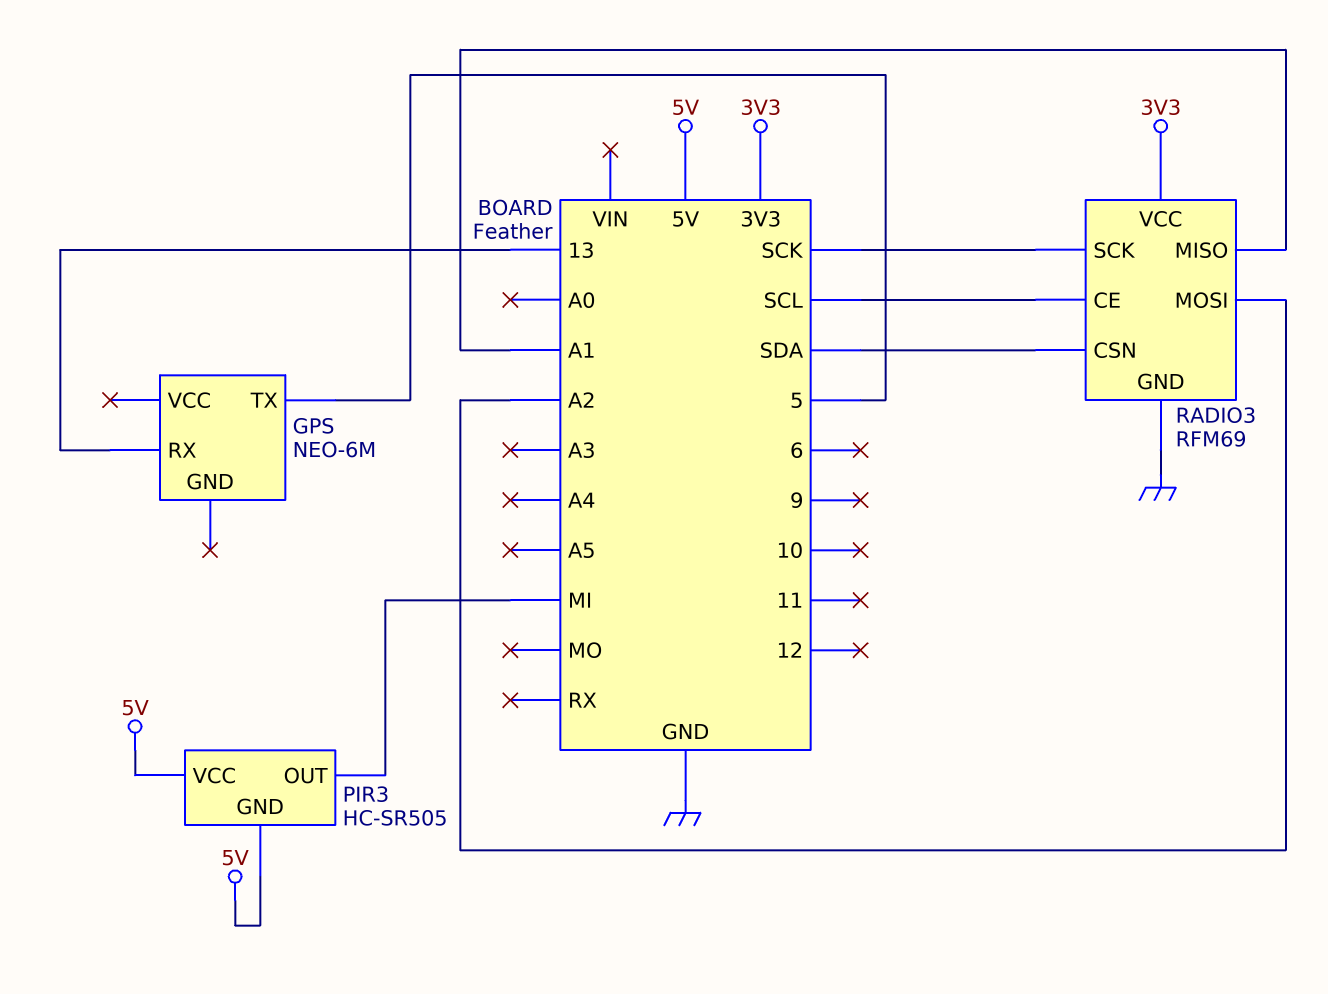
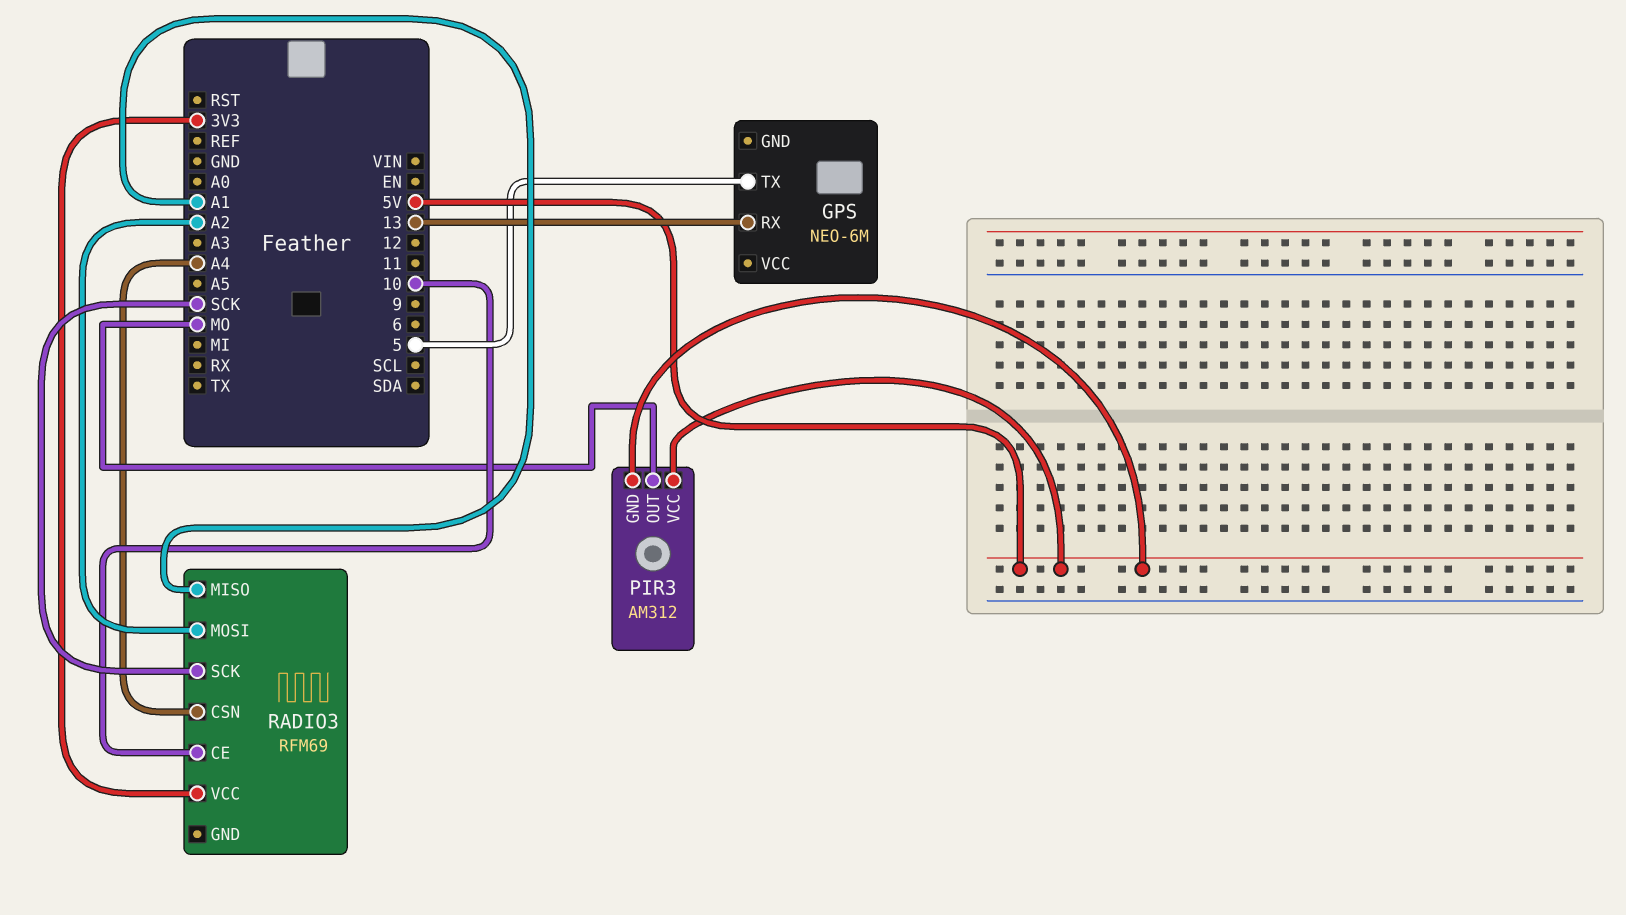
PIR3: HC-SR505 -> AM312
PIR3 pin OUT: MI -> MO
RADIO3 pin CE: SCL -> 10
RADIO3 pin CSN: SDA -> A4
RADIO3 pin GND: GND -> none

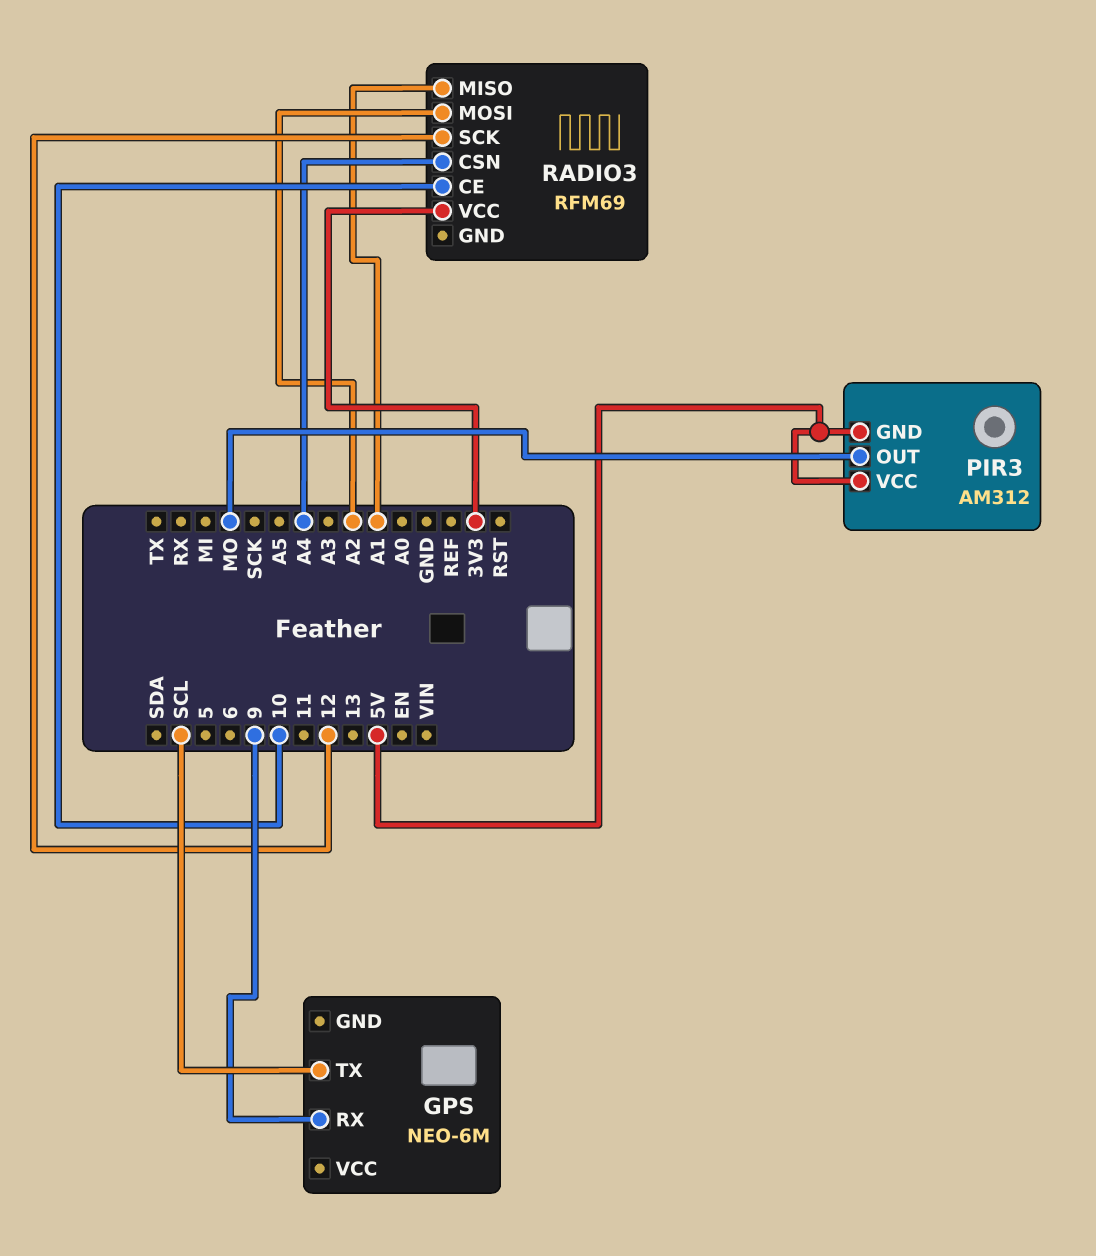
GPS pin RX: 13 -> 9
GPS pin TX: 5 -> SCL
RADIO3 pin SCK: SCK -> 12

